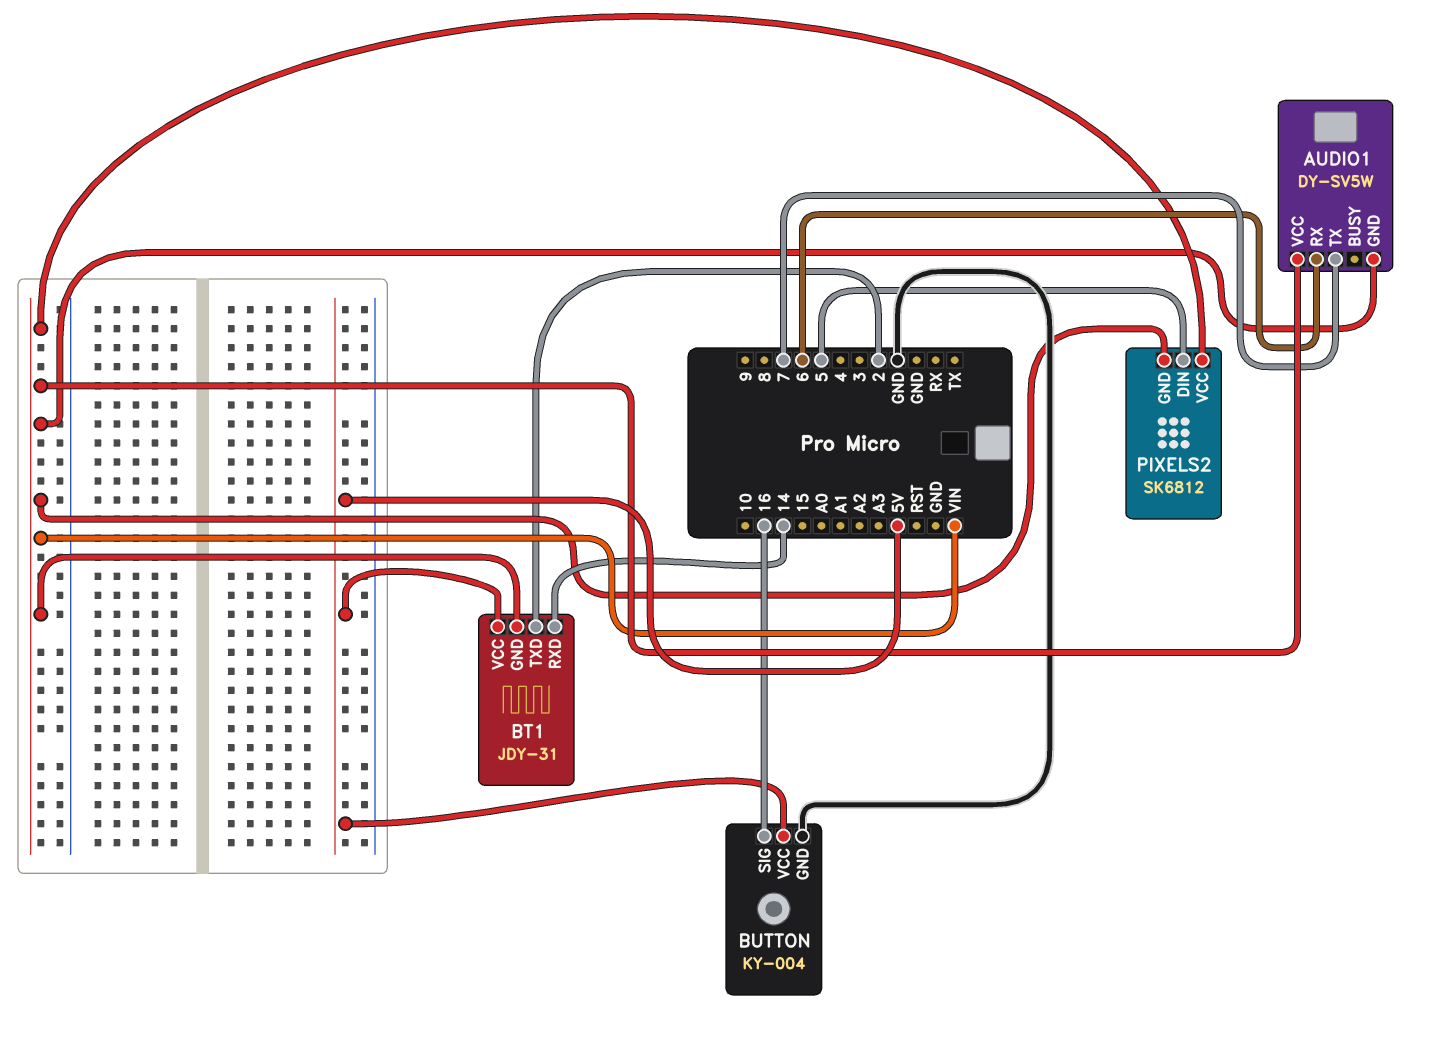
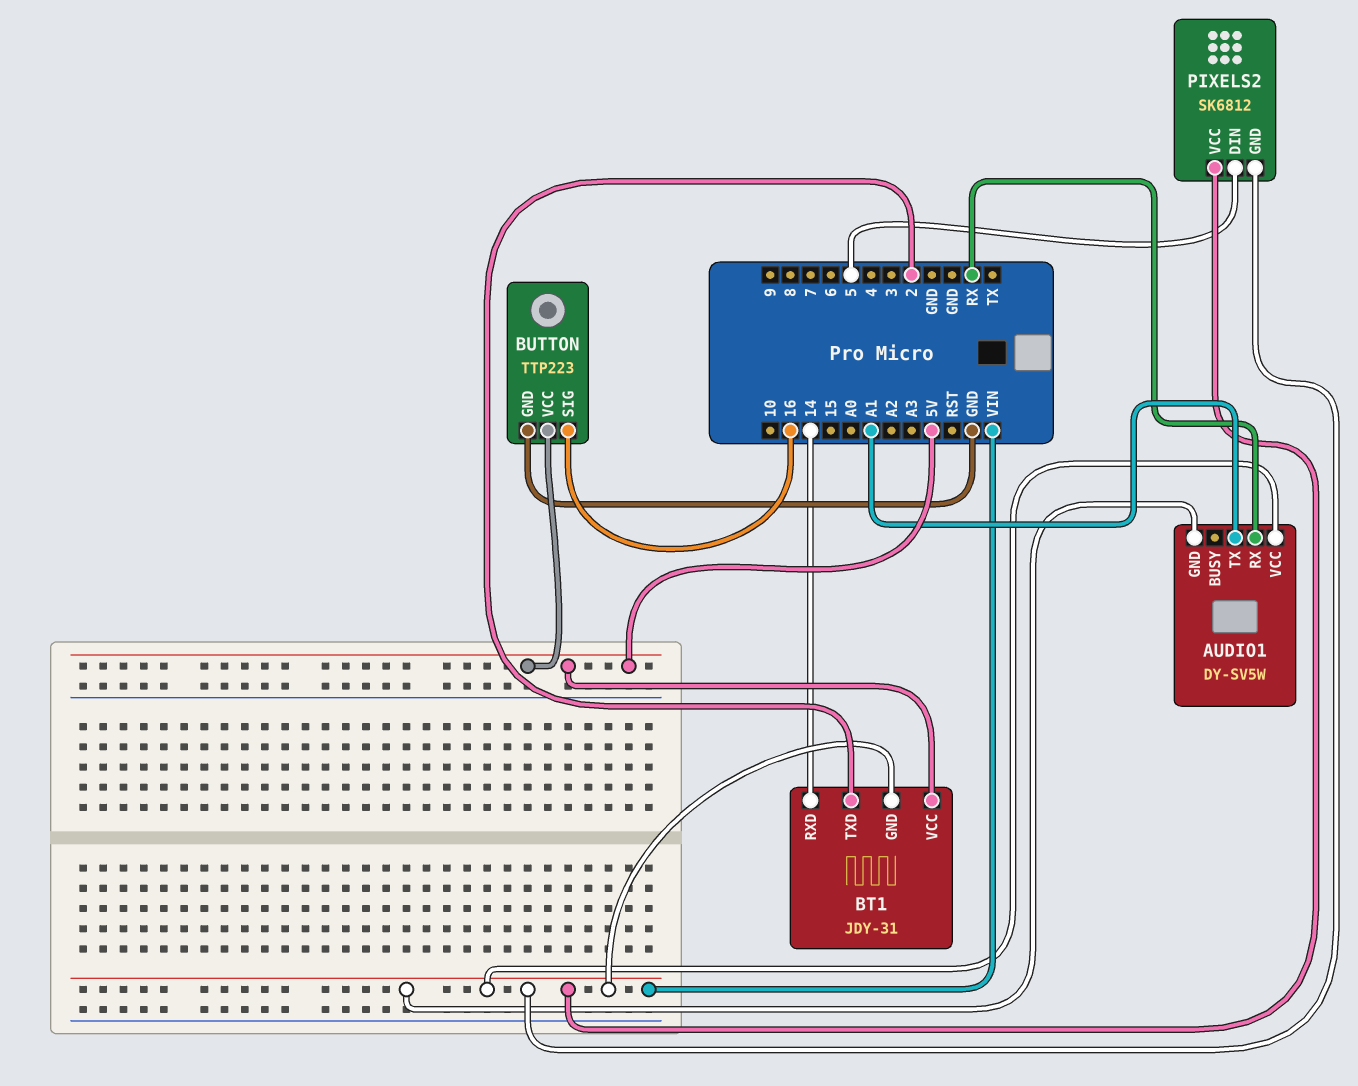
AUDIO1 pin RX: 6 -> RX
AUDIO1 pin TX: 7 -> A1
BUTTON: KY-004 -> TTP223

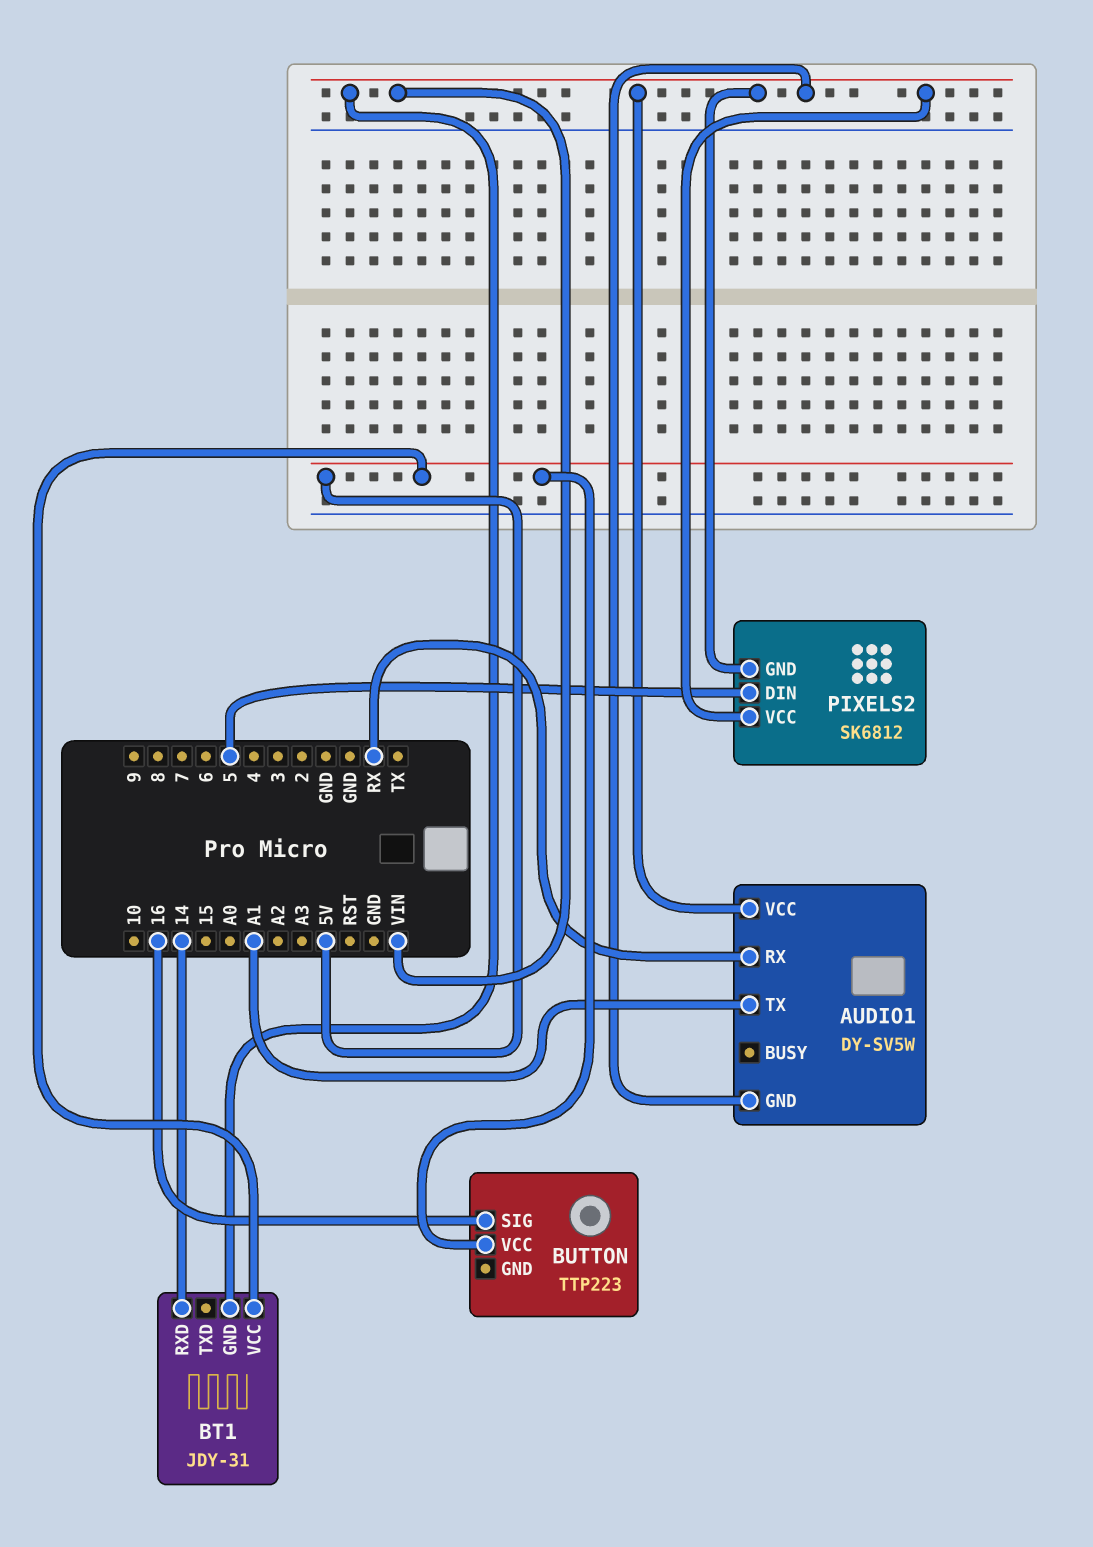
BT1 pin TXD: 2 -> none
BUTTON pin GND: GND -> none

